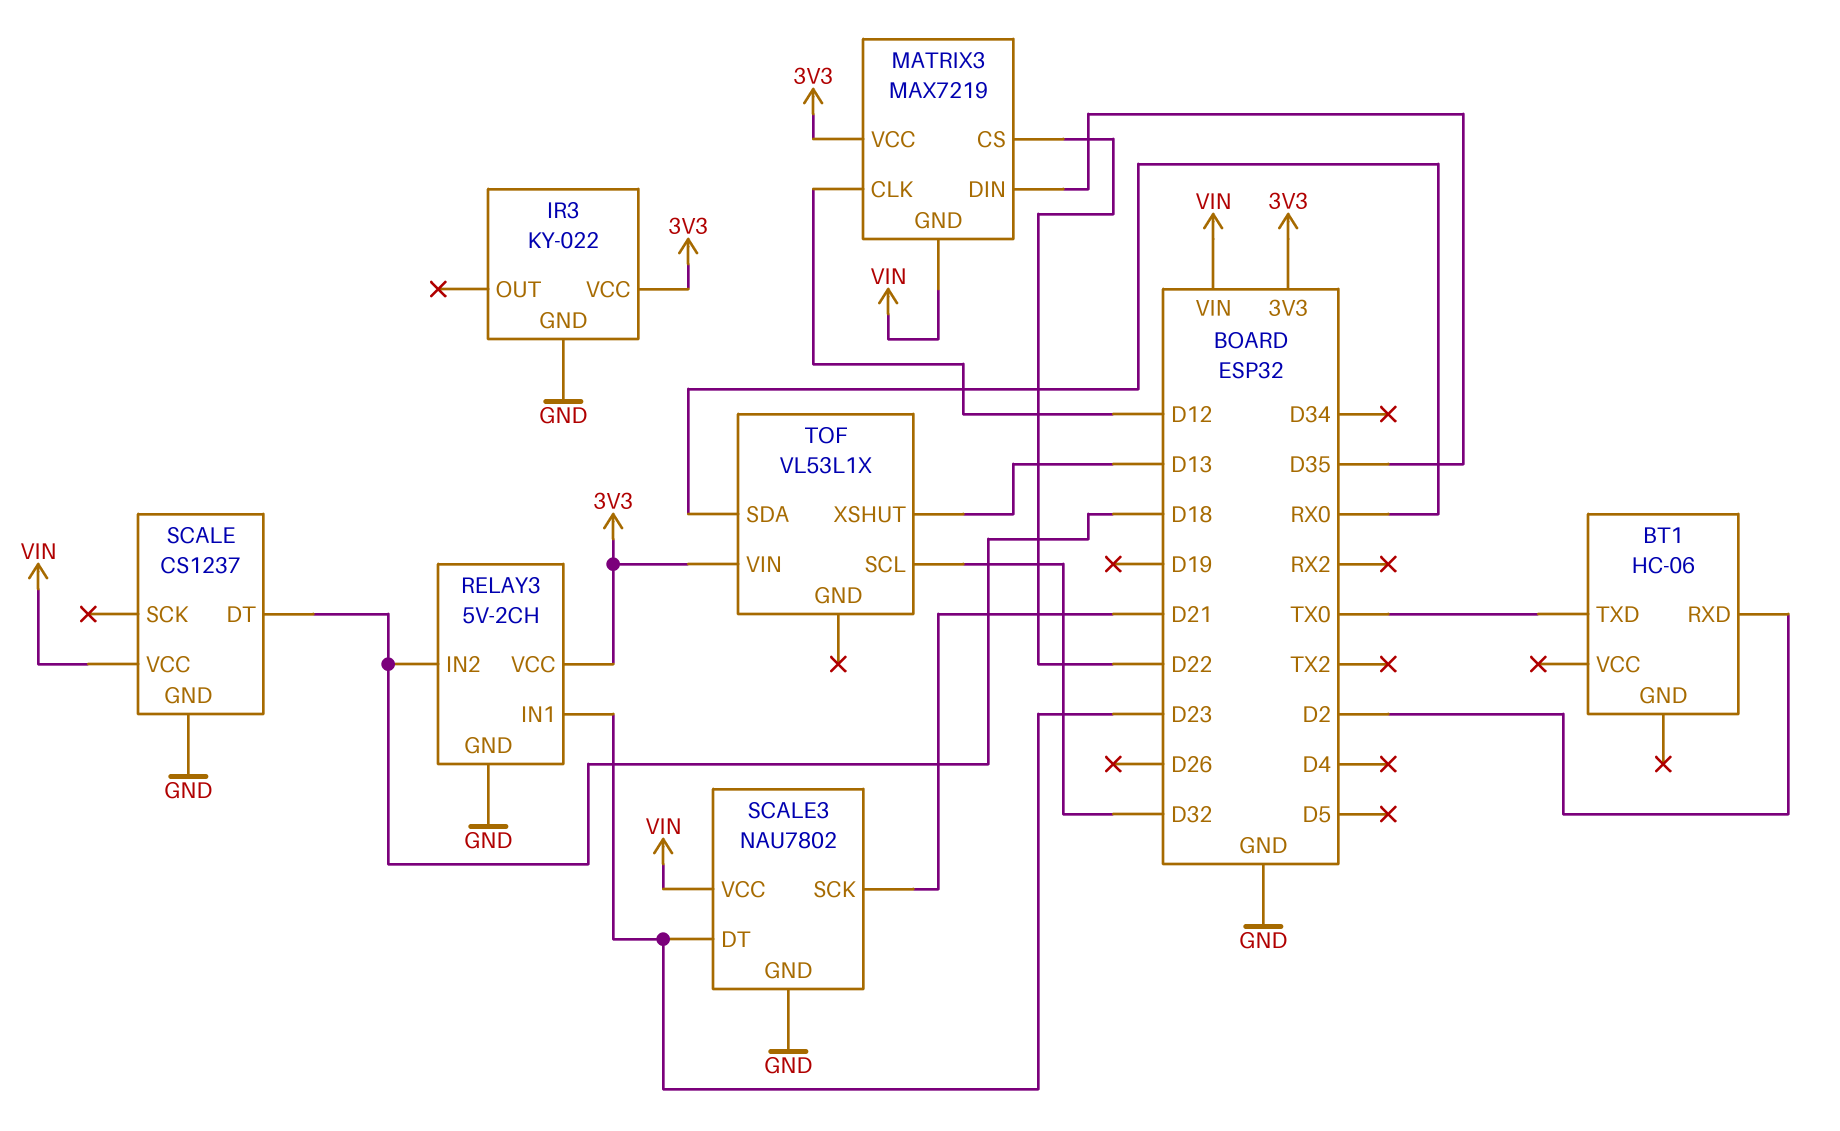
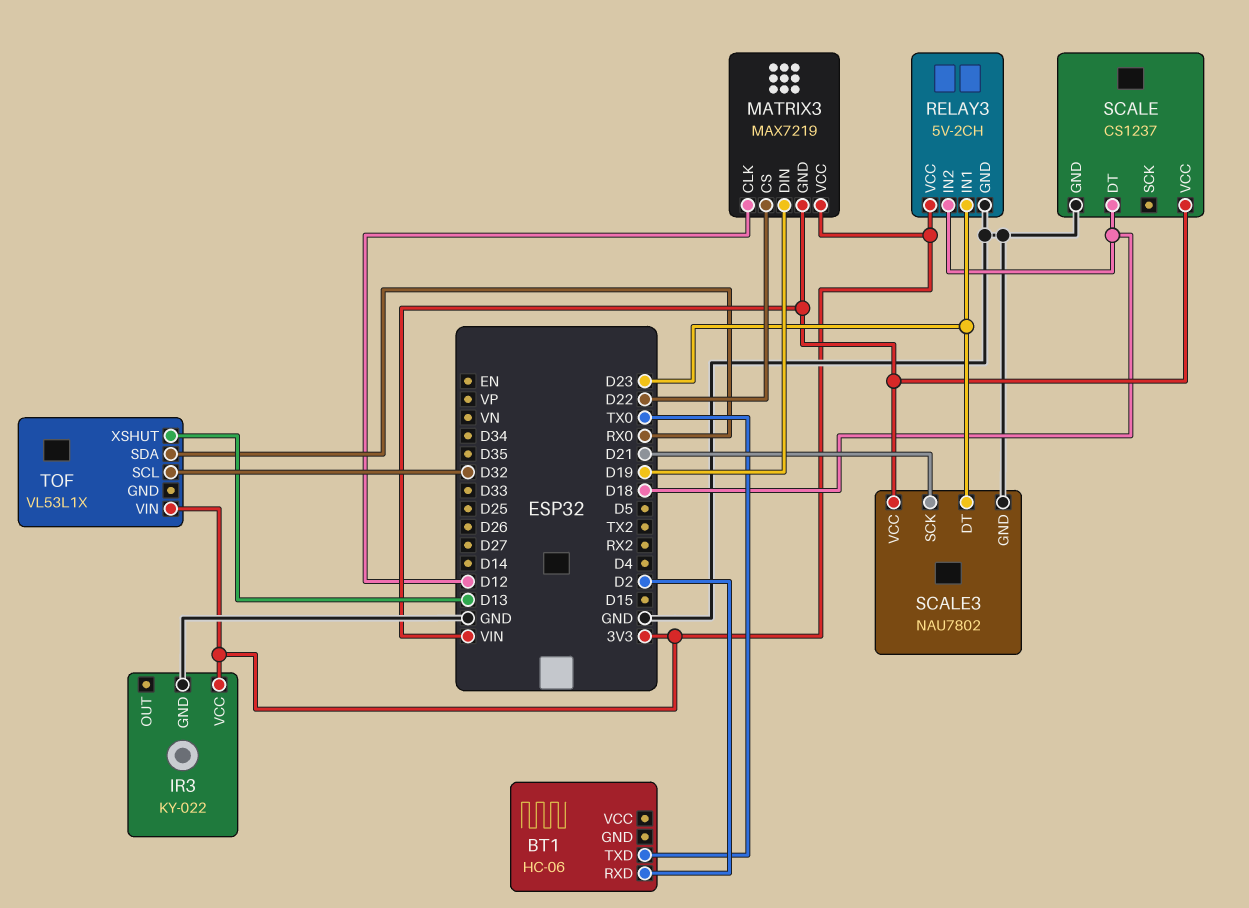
MATRIX3 pin DIN: D35 -> D19

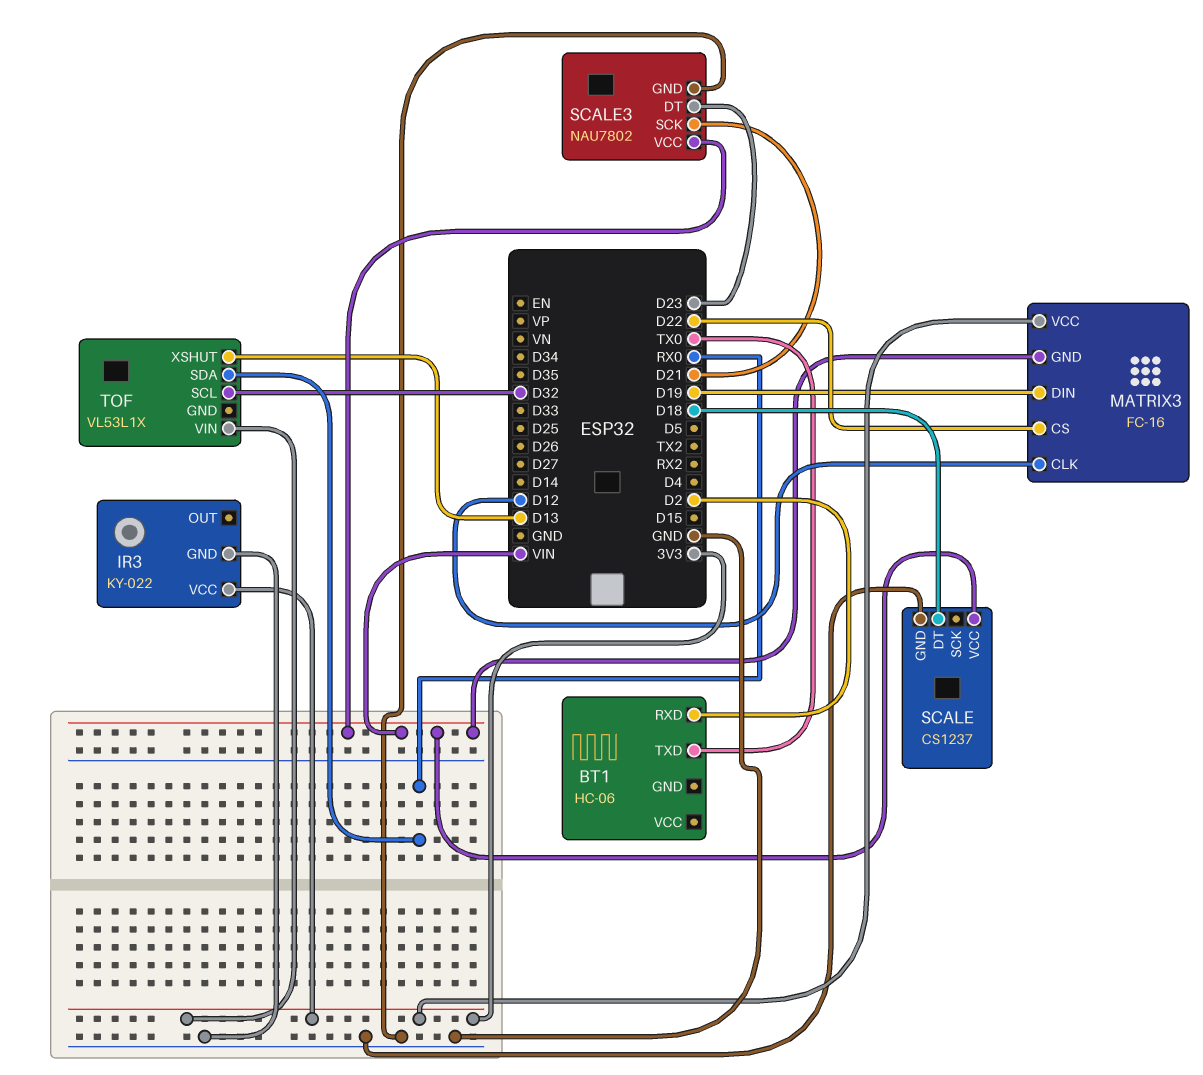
MATRIX3: MAX7219 -> FC-16
RELAY3: 5V-2CH -> none
RELAY3 pin GND: GND -> none
RELAY3 pin IN1: D23 -> none
RELAY3 pin IN2: D18 -> none
RELAY3 pin VCC: 3V3 -> none

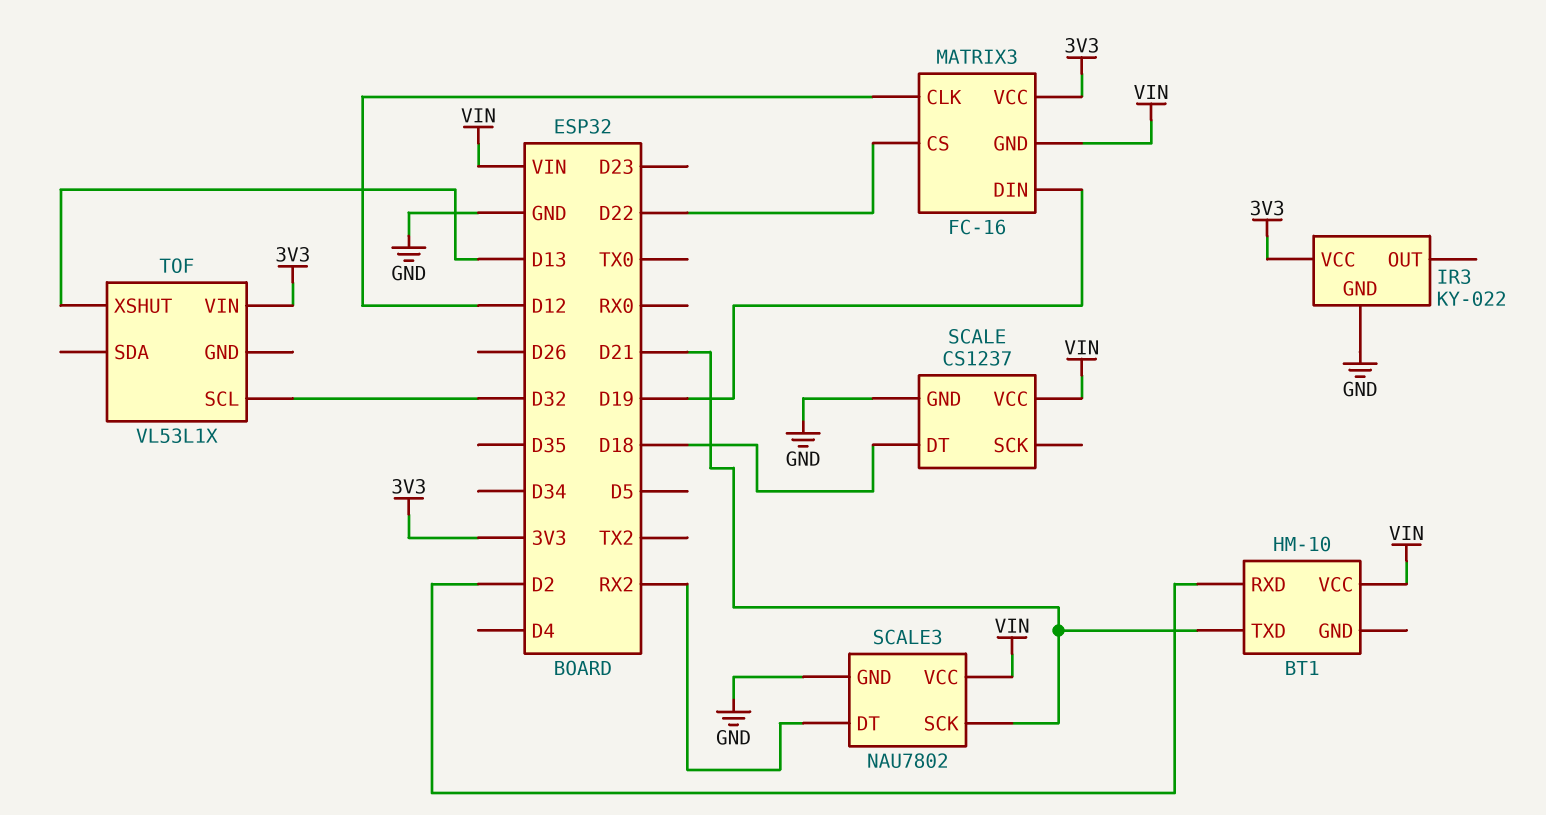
BT1: HC-06 -> HM-10
BT1 pin TXD: TX0 -> D21
BT1 pin VCC: none -> VIN
SCALE3 pin DT: D23 -> RX2
TOF pin SDA: RX0 -> none

